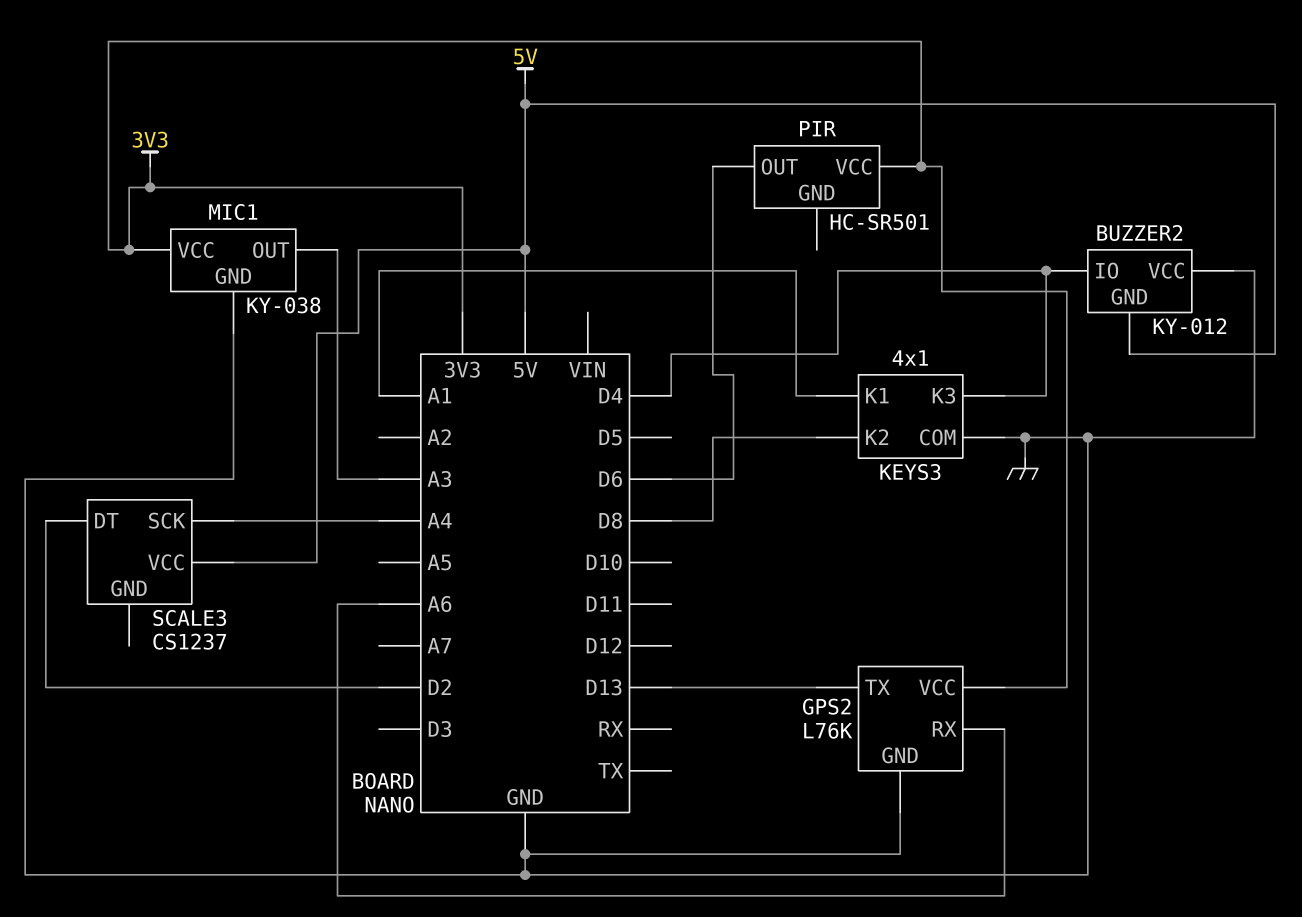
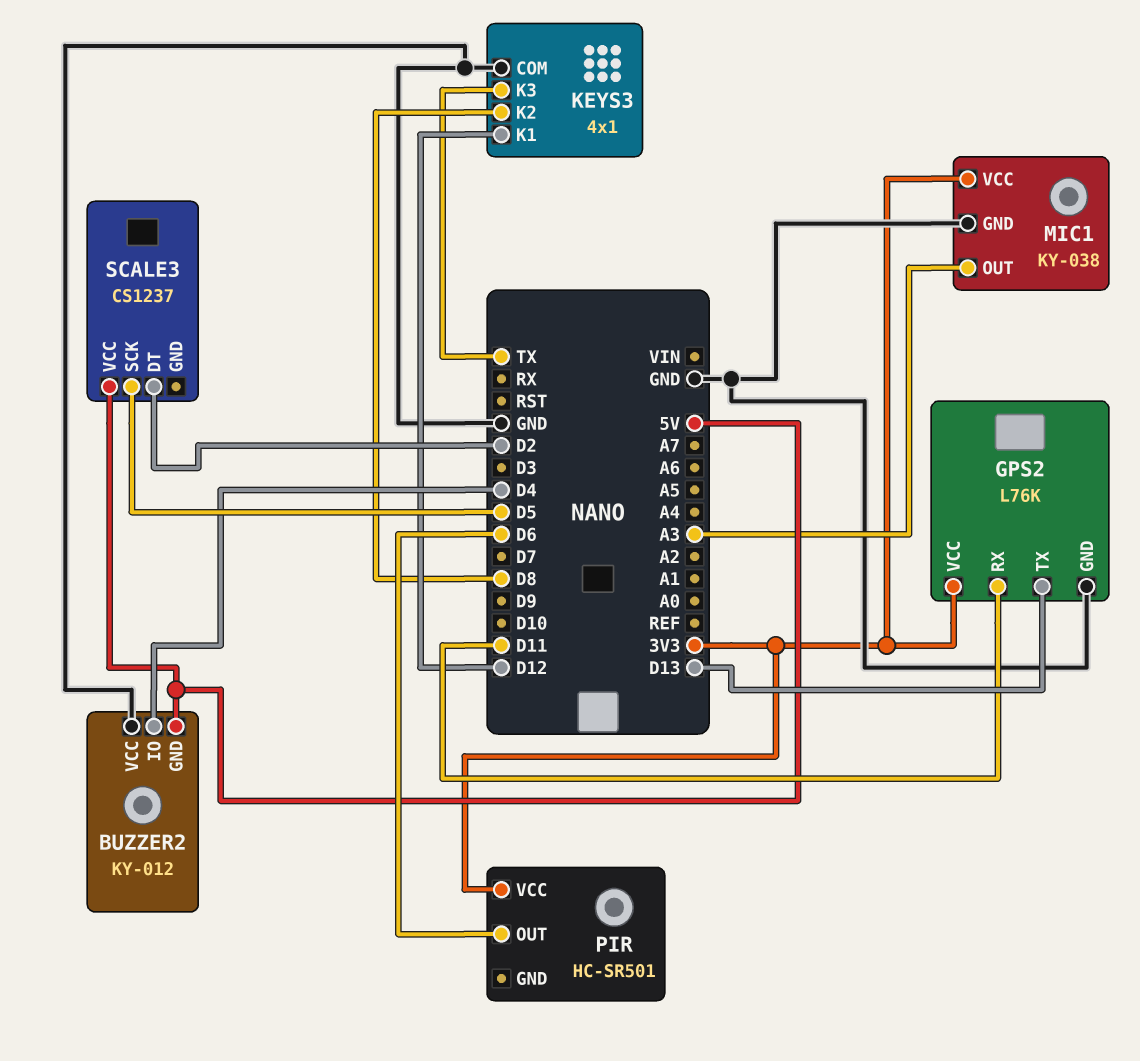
GPS2 pin RX: A6 -> D11
KEYS3 pin K1: A1 -> D12
KEYS3 pin K3: D4 -> TX
SCALE3 pin SCK: A4 -> D5

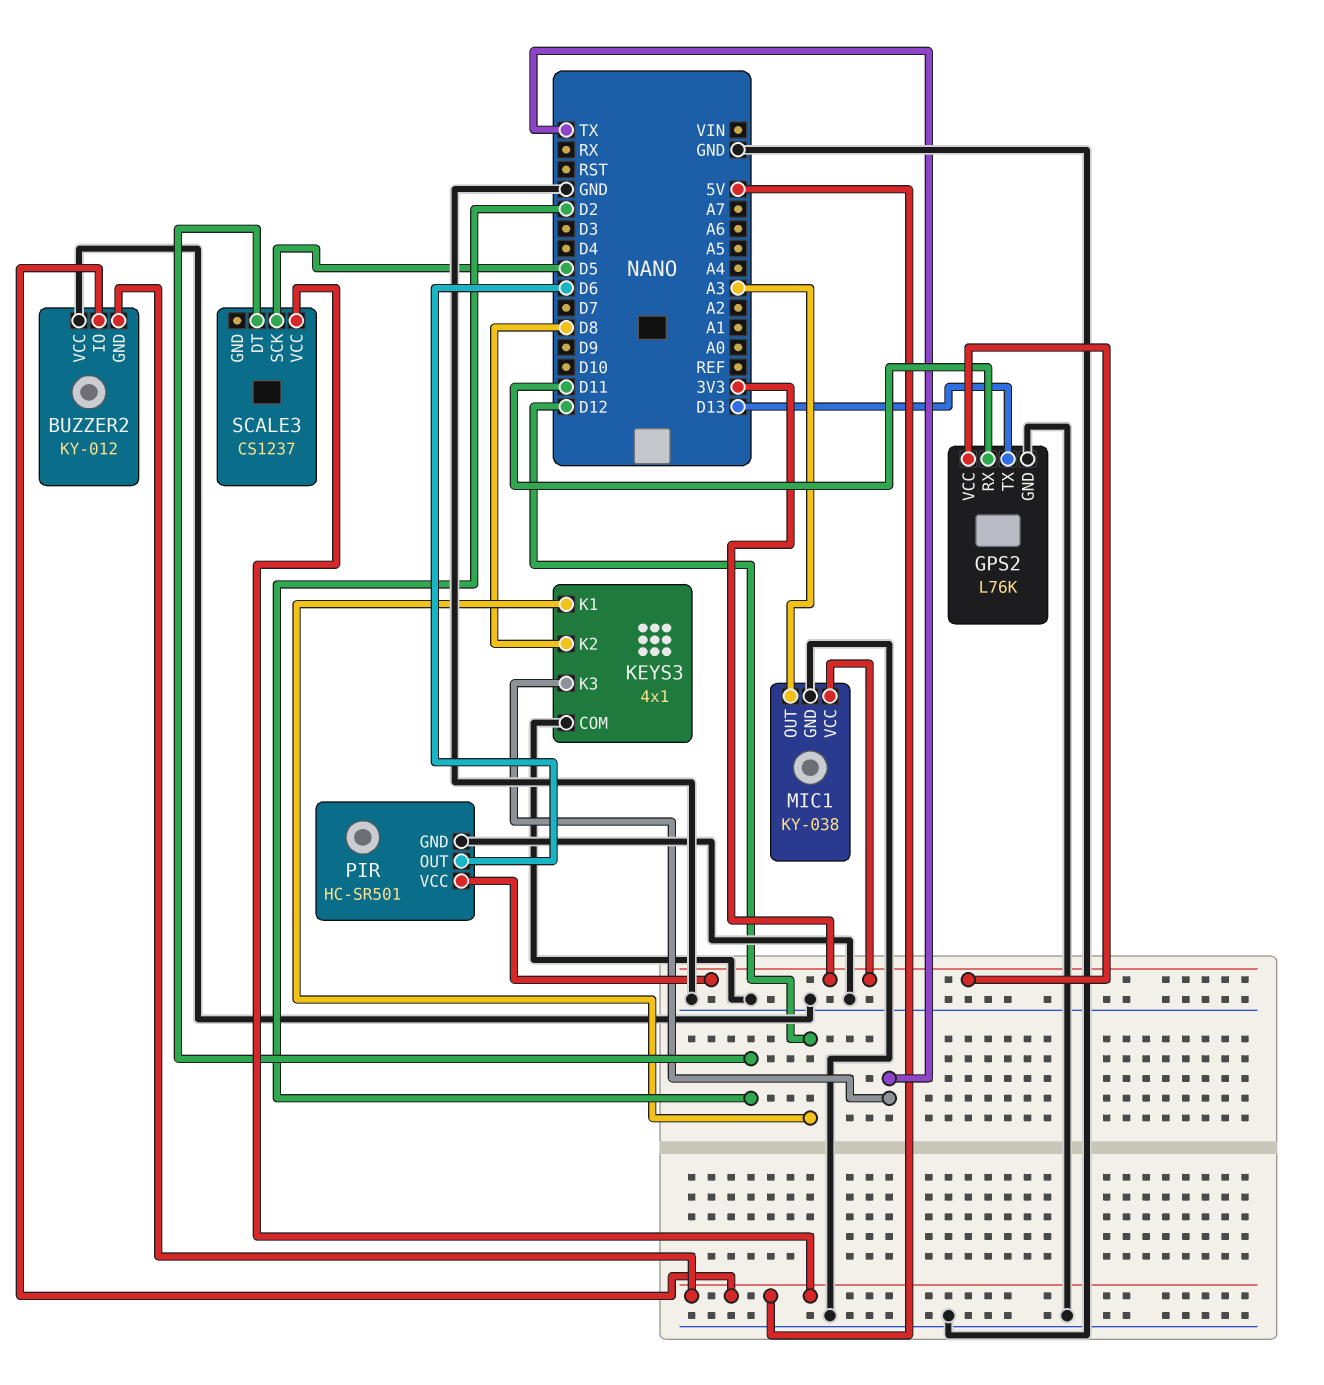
BUZZER2 pin IO: D4 -> 5V
PIR pin GND: none -> GND

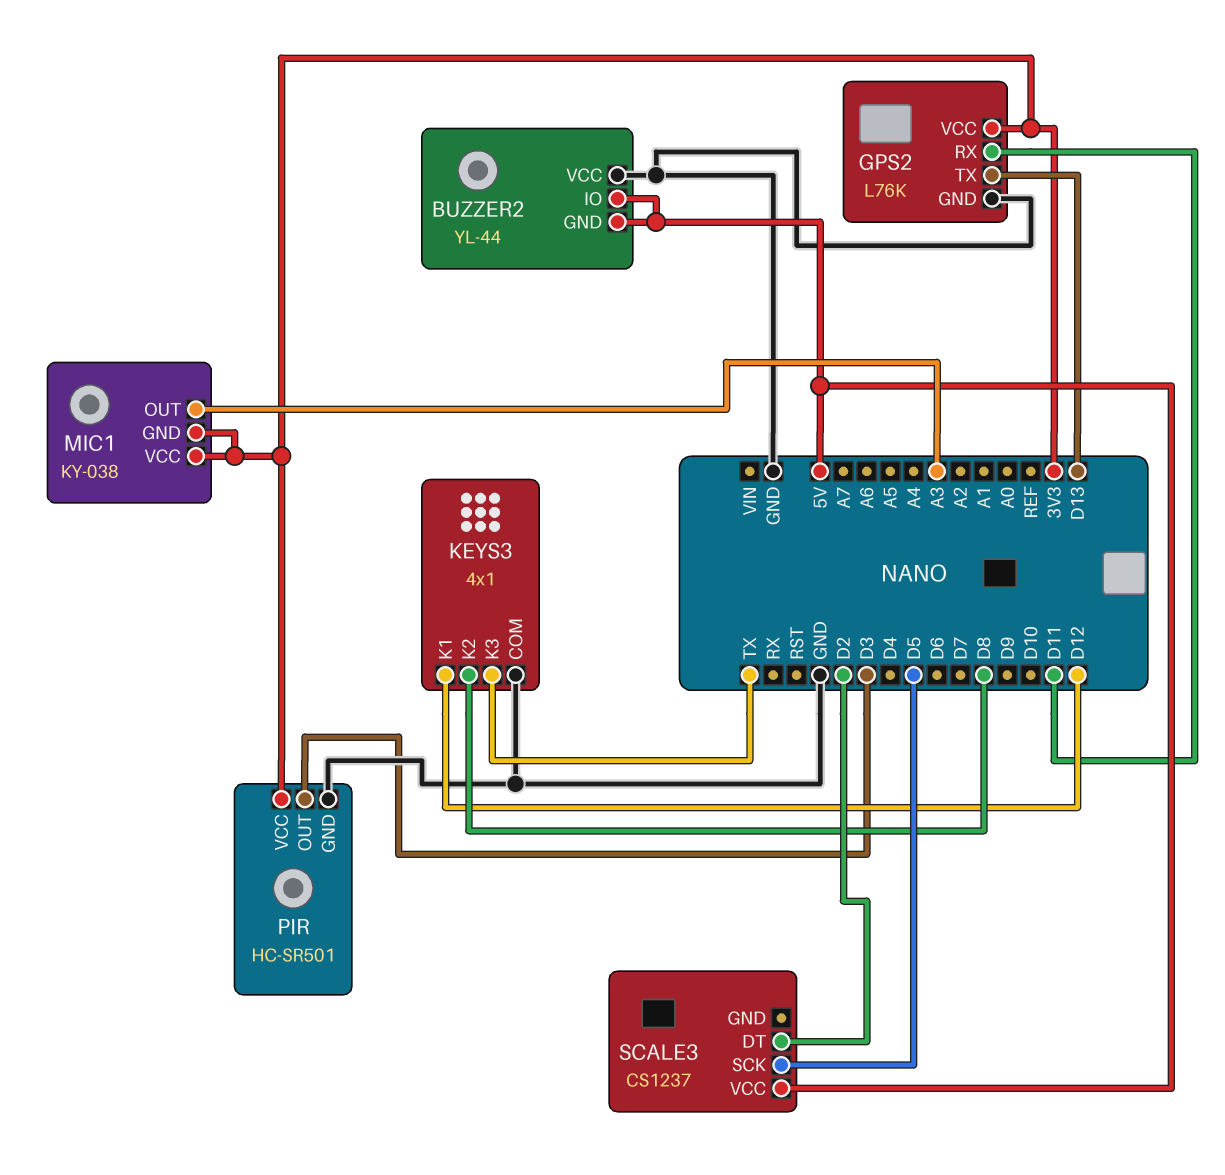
BUZZER2: KY-012 -> YL-44
MIC1 pin GND: GND -> 3V3
PIR pin OUT: D6 -> D3

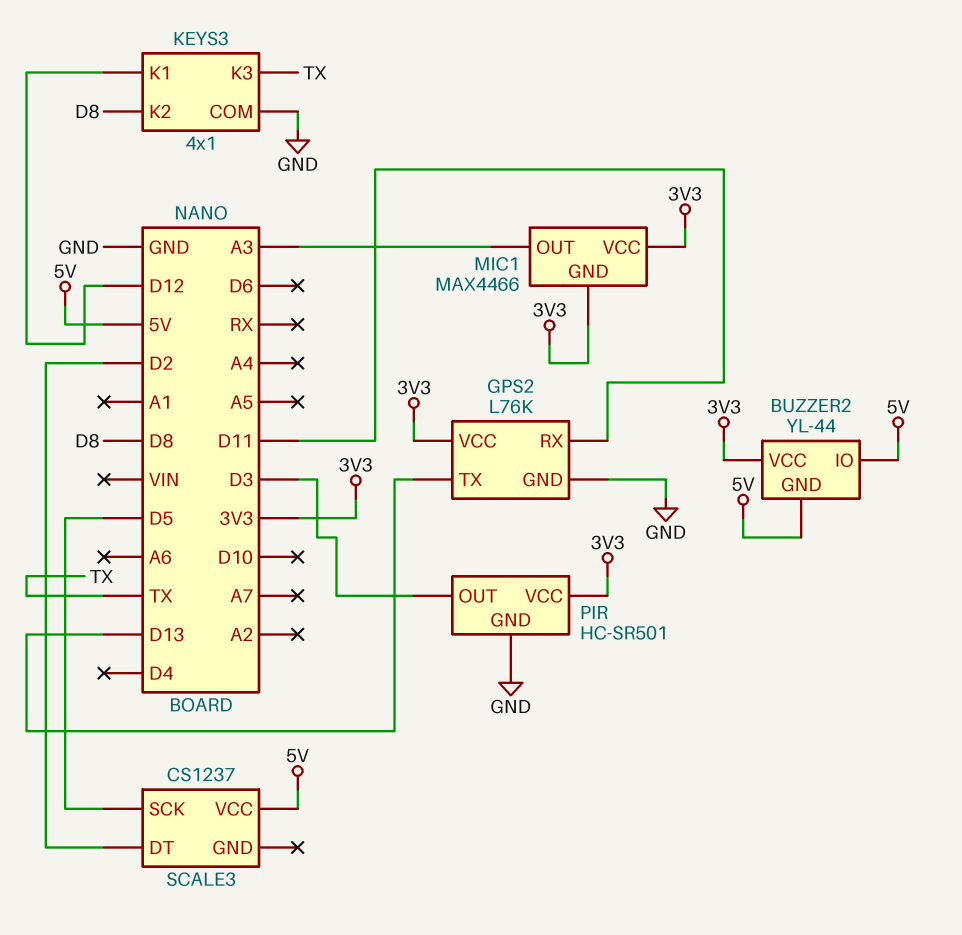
BUZZER2 pin VCC: GND -> 3V3
MIC1: KY-038 -> MAX4466

